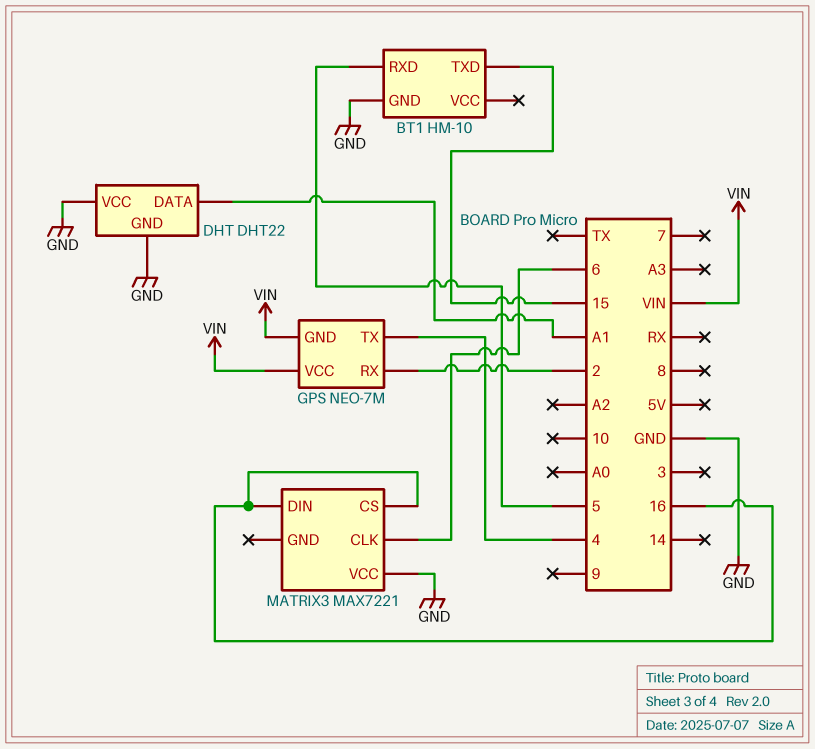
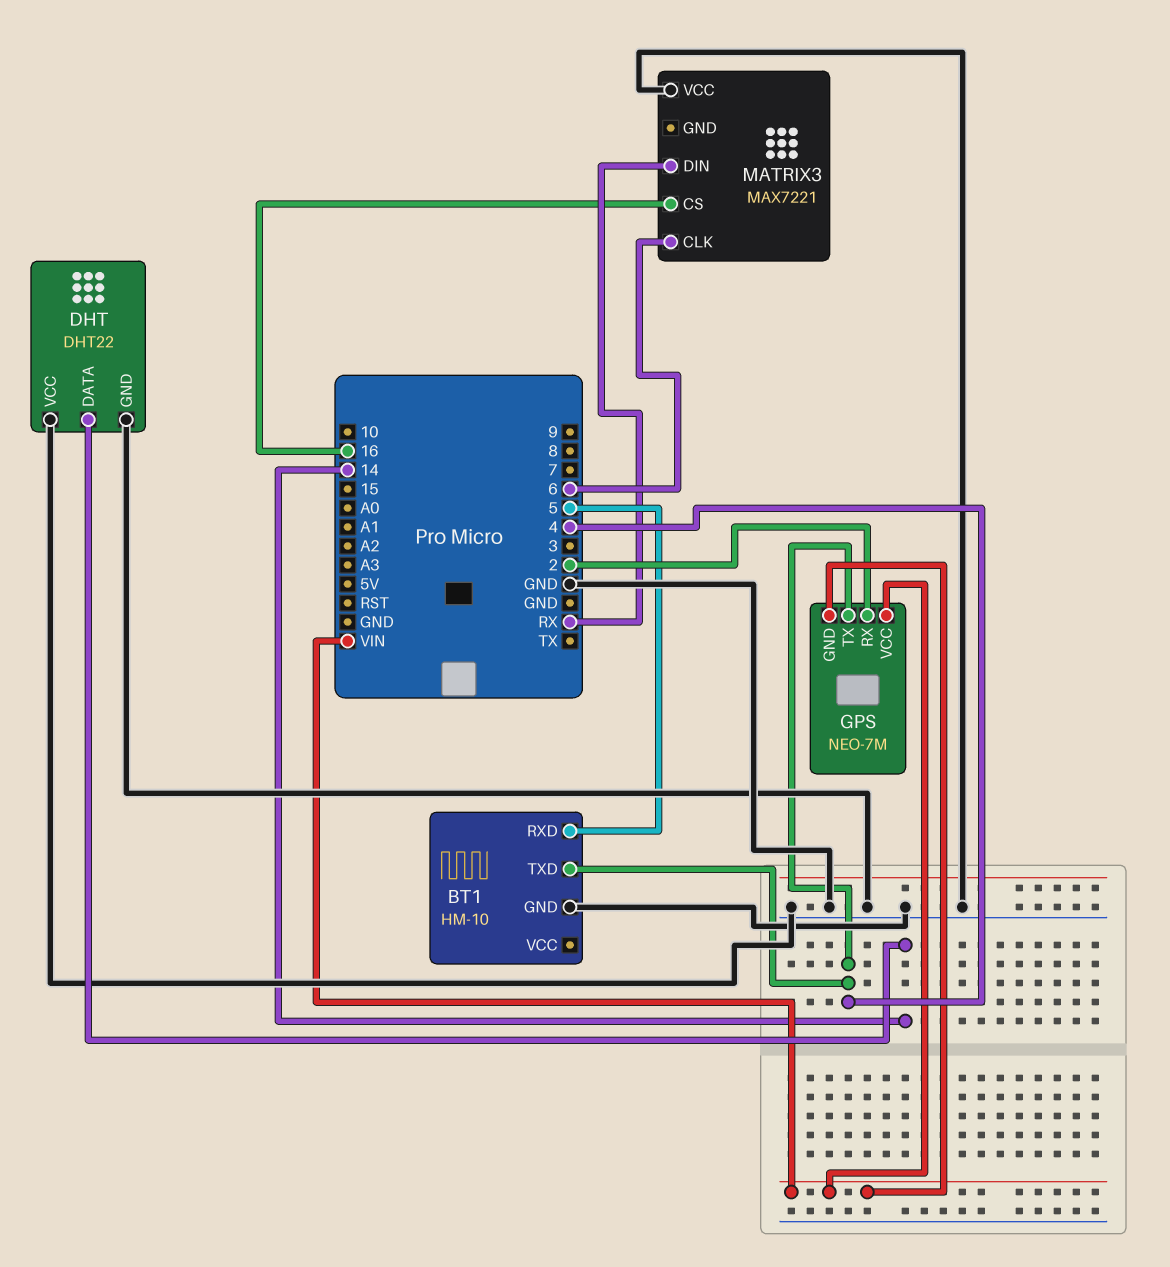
BT1 pin TXD: 15 -> 4
DHT pin DATA: A1 -> 14
MATRIX3 pin DIN: 16 -> RX

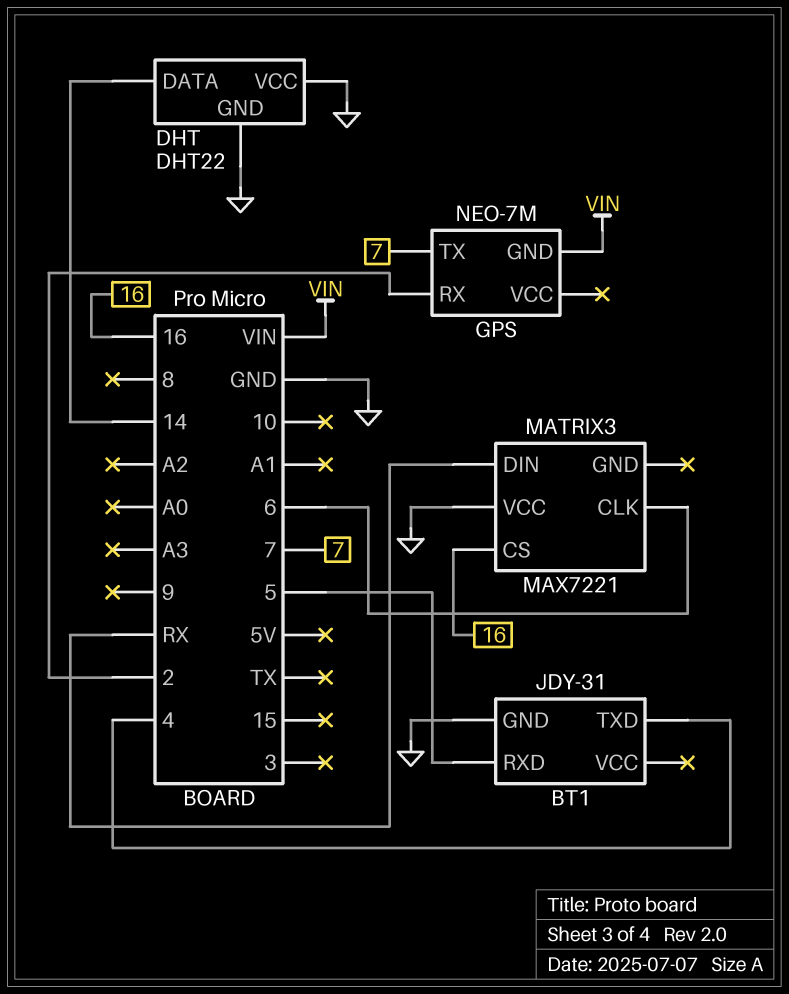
BT1: HM-10 -> JDY-31
GPS pin TX: 4 -> 7
GPS pin VCC: VIN -> none

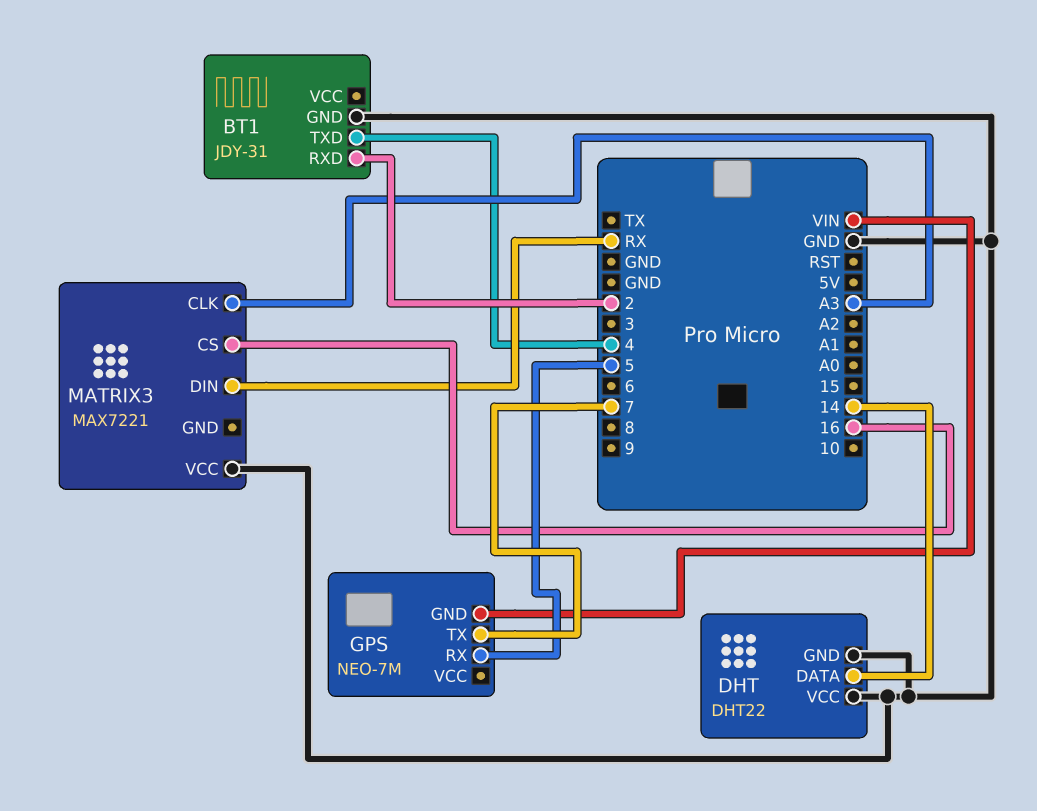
BT1 pin RXD: 5 -> 2
GPS pin RX: 2 -> 5
MATRIX3 pin CLK: 6 -> A3

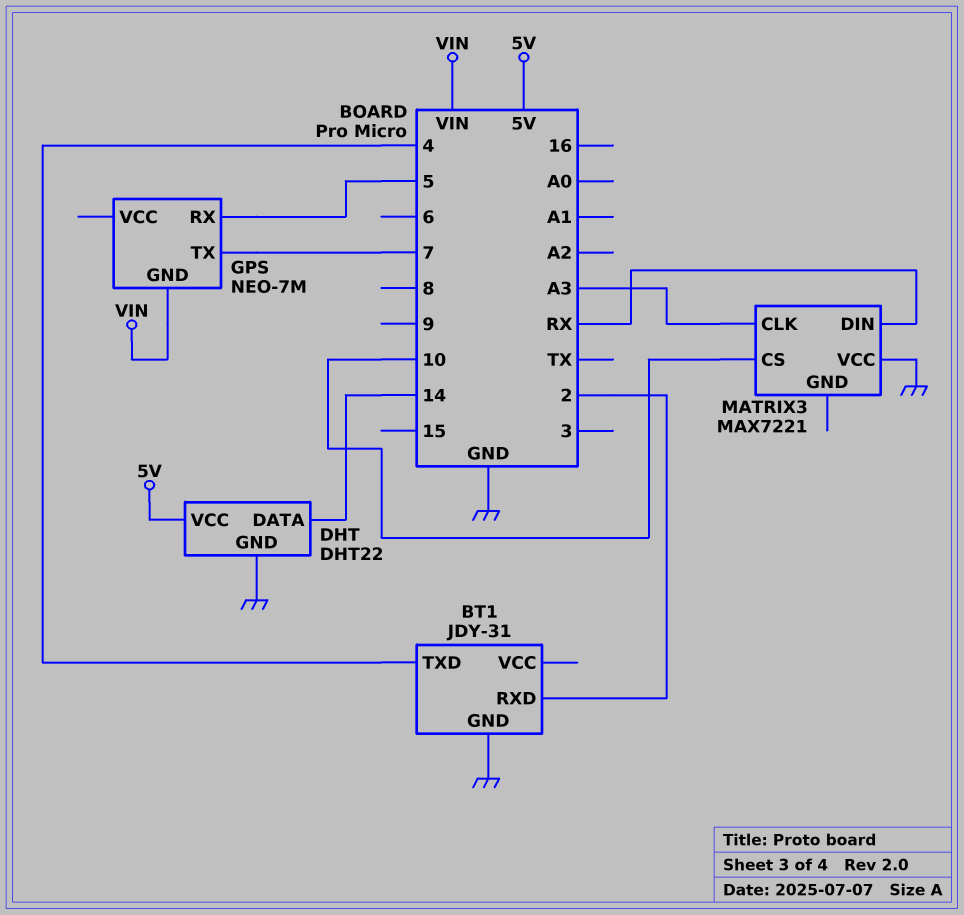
DHT pin VCC: GND -> 5V
MATRIX3 pin CS: 16 -> 10

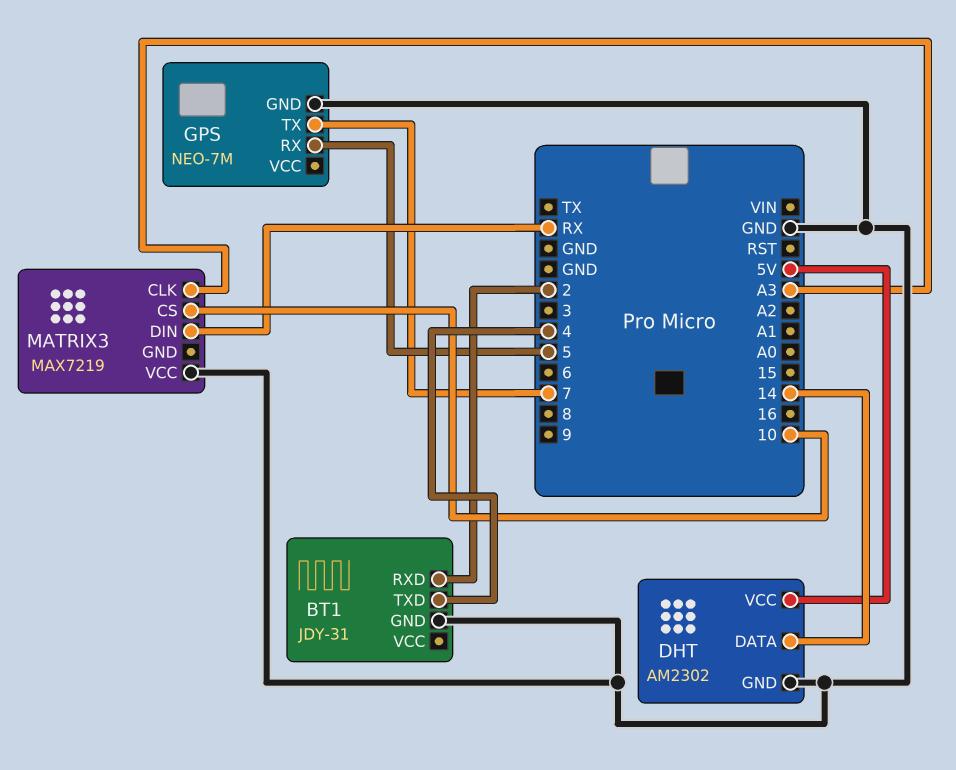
DHT: DHT22 -> AM2302
GPS pin GND: VIN -> GND
MATRIX3: MAX7221 -> MAX7219

